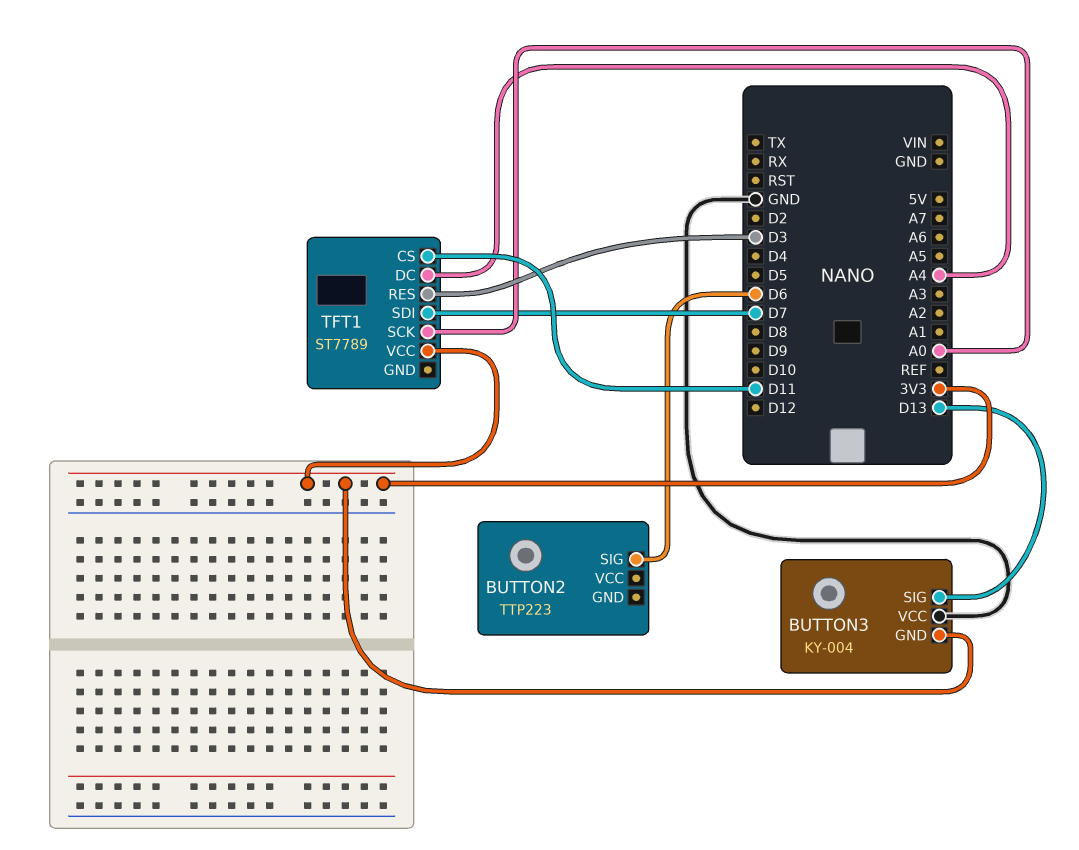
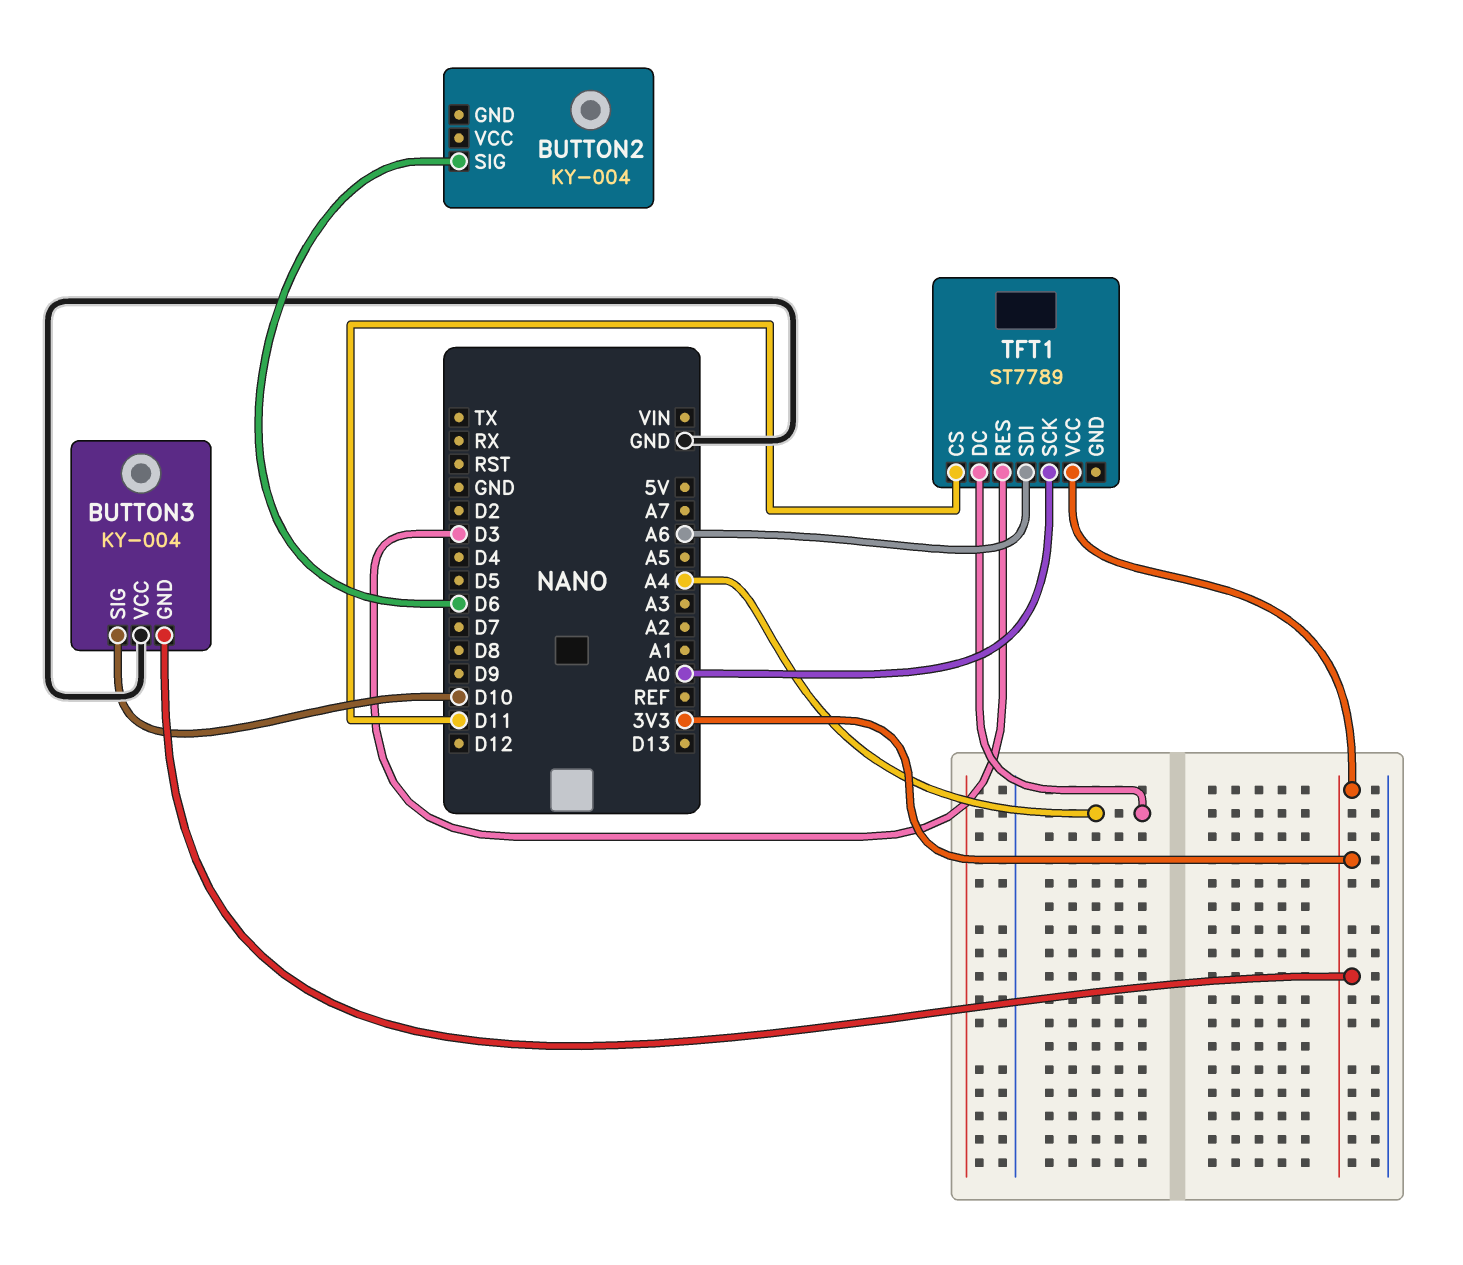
BUTTON2: TTP223 -> KY-004
BUTTON3 pin SIG: D13 -> D10
TFT1 pin SDI: D7 -> A6

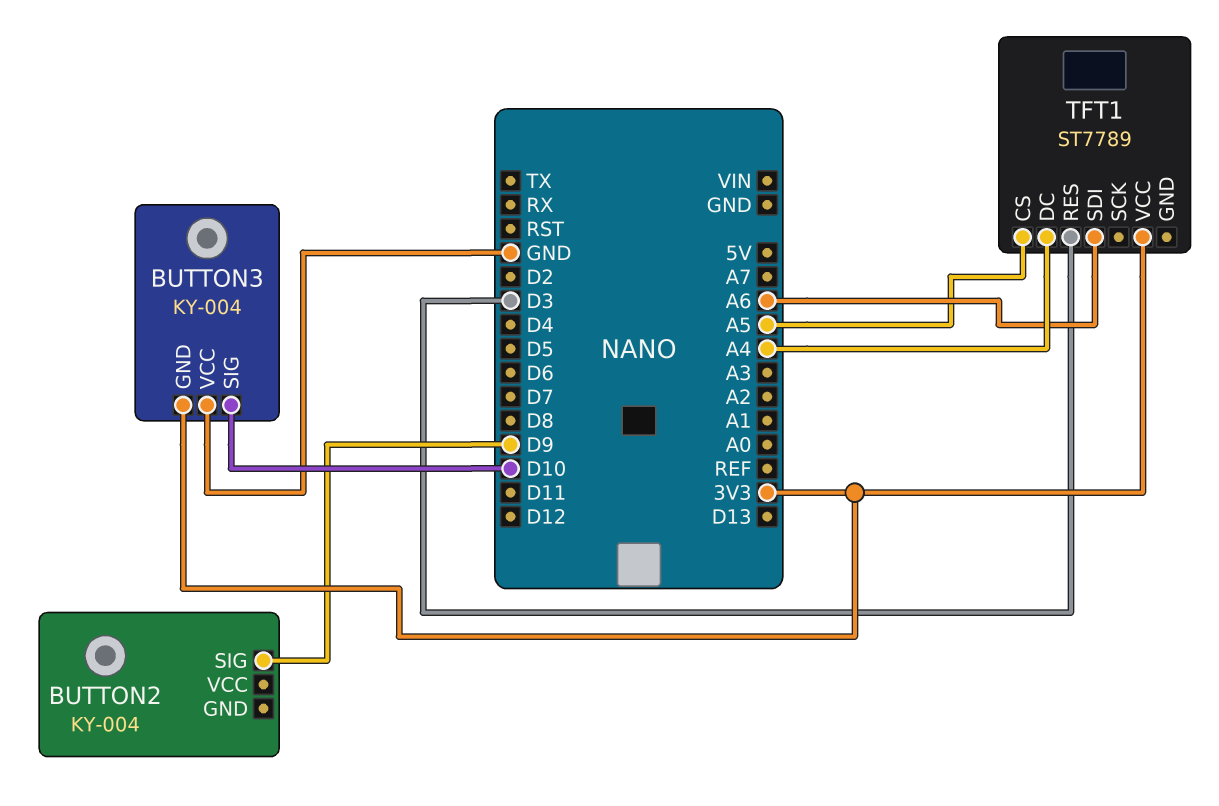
BUTTON2 pin SIG: D6 -> D9
TFT1 pin CS: D11 -> A5
TFT1 pin SCK: A0 -> none

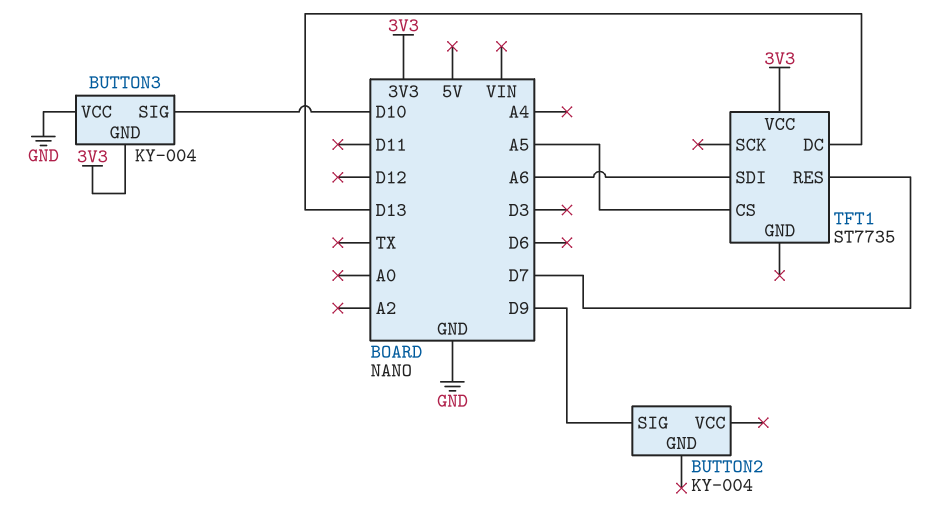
TFT1: ST7789 -> ST7735
TFT1 pin DC: A4 -> D13
TFT1 pin RES: D3 -> D7

